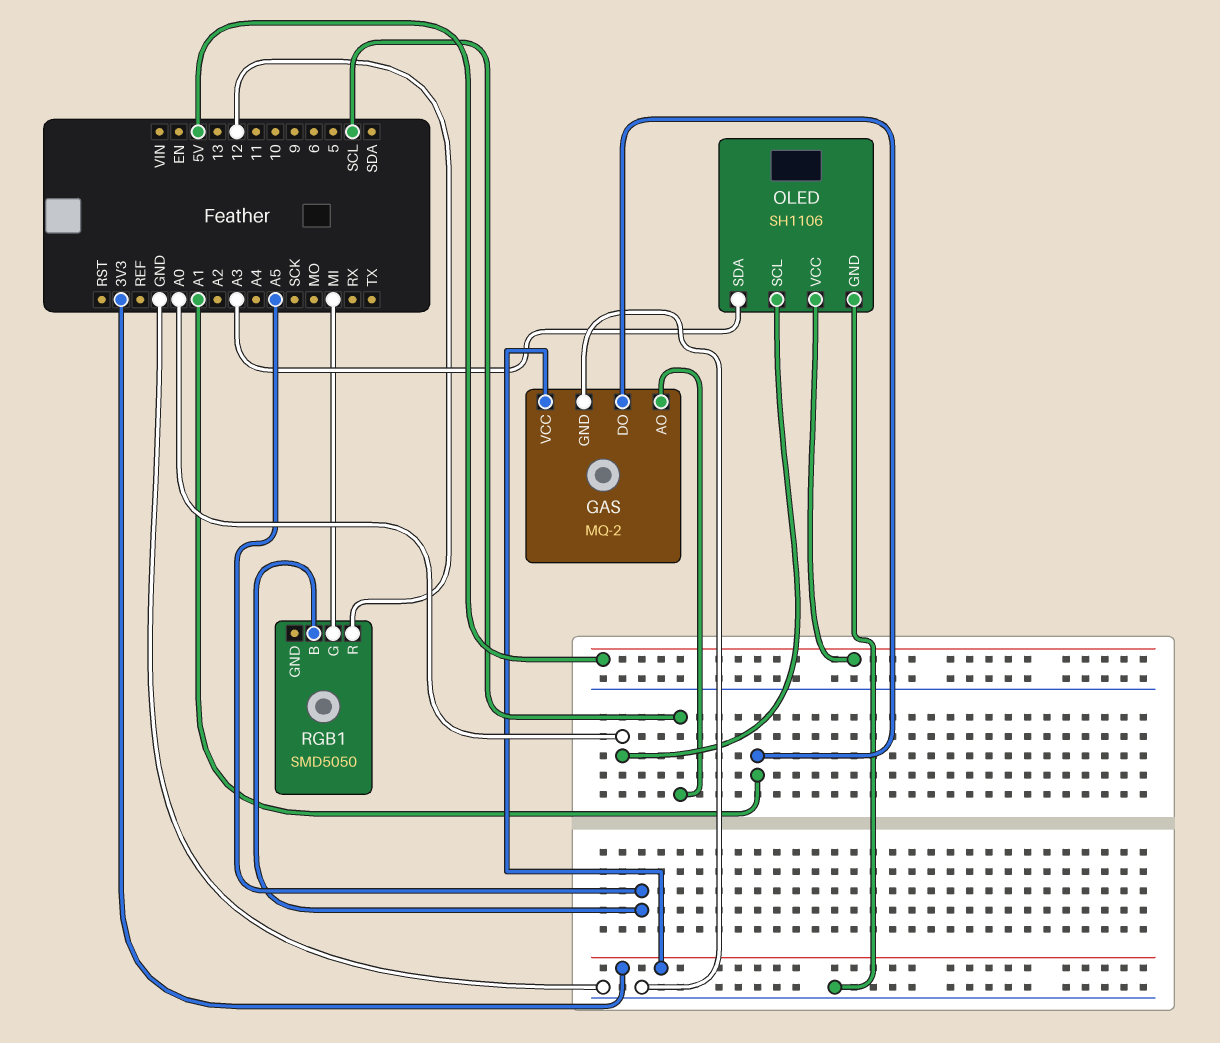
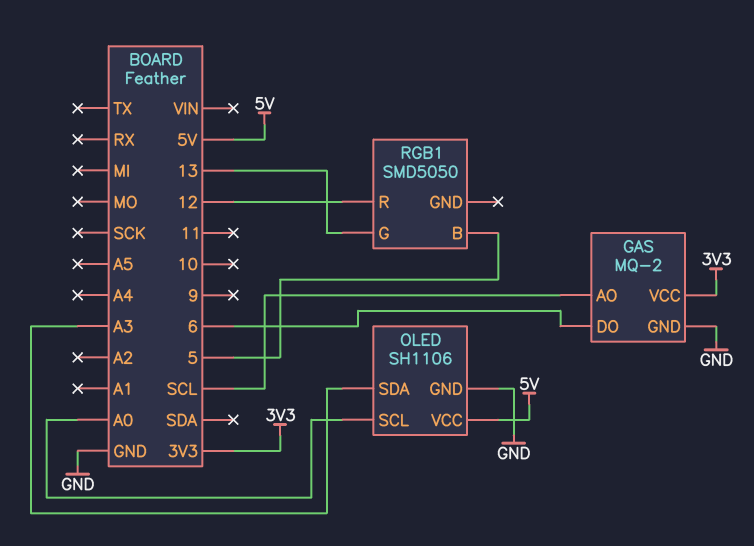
GAS pin DO: A1 -> 6
RGB1 pin B: A5 -> 5
RGB1 pin G: MI -> 13

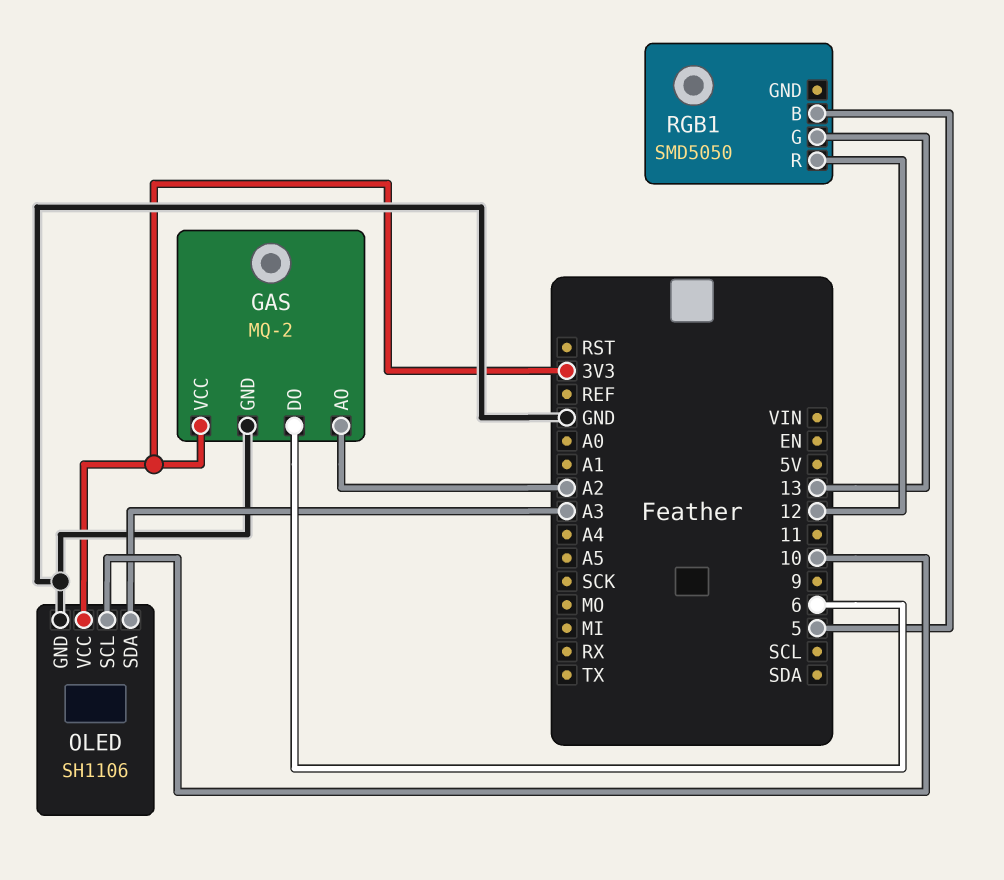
GAS pin AO: SCL -> A2
OLED pin SCL: A0 -> 10
OLED pin VCC: 5V -> 3V3

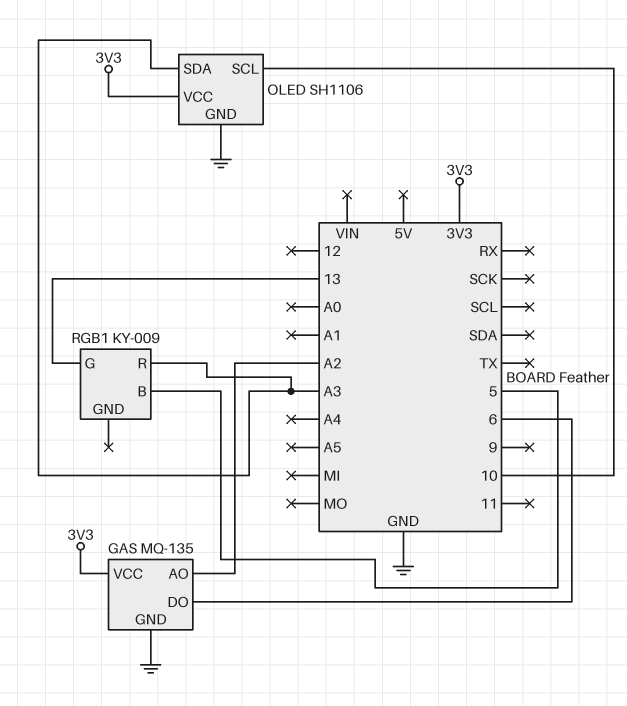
GAS: MQ-2 -> MQ-135
RGB1: SMD5050 -> KY-009
RGB1 pin R: 12 -> A3

